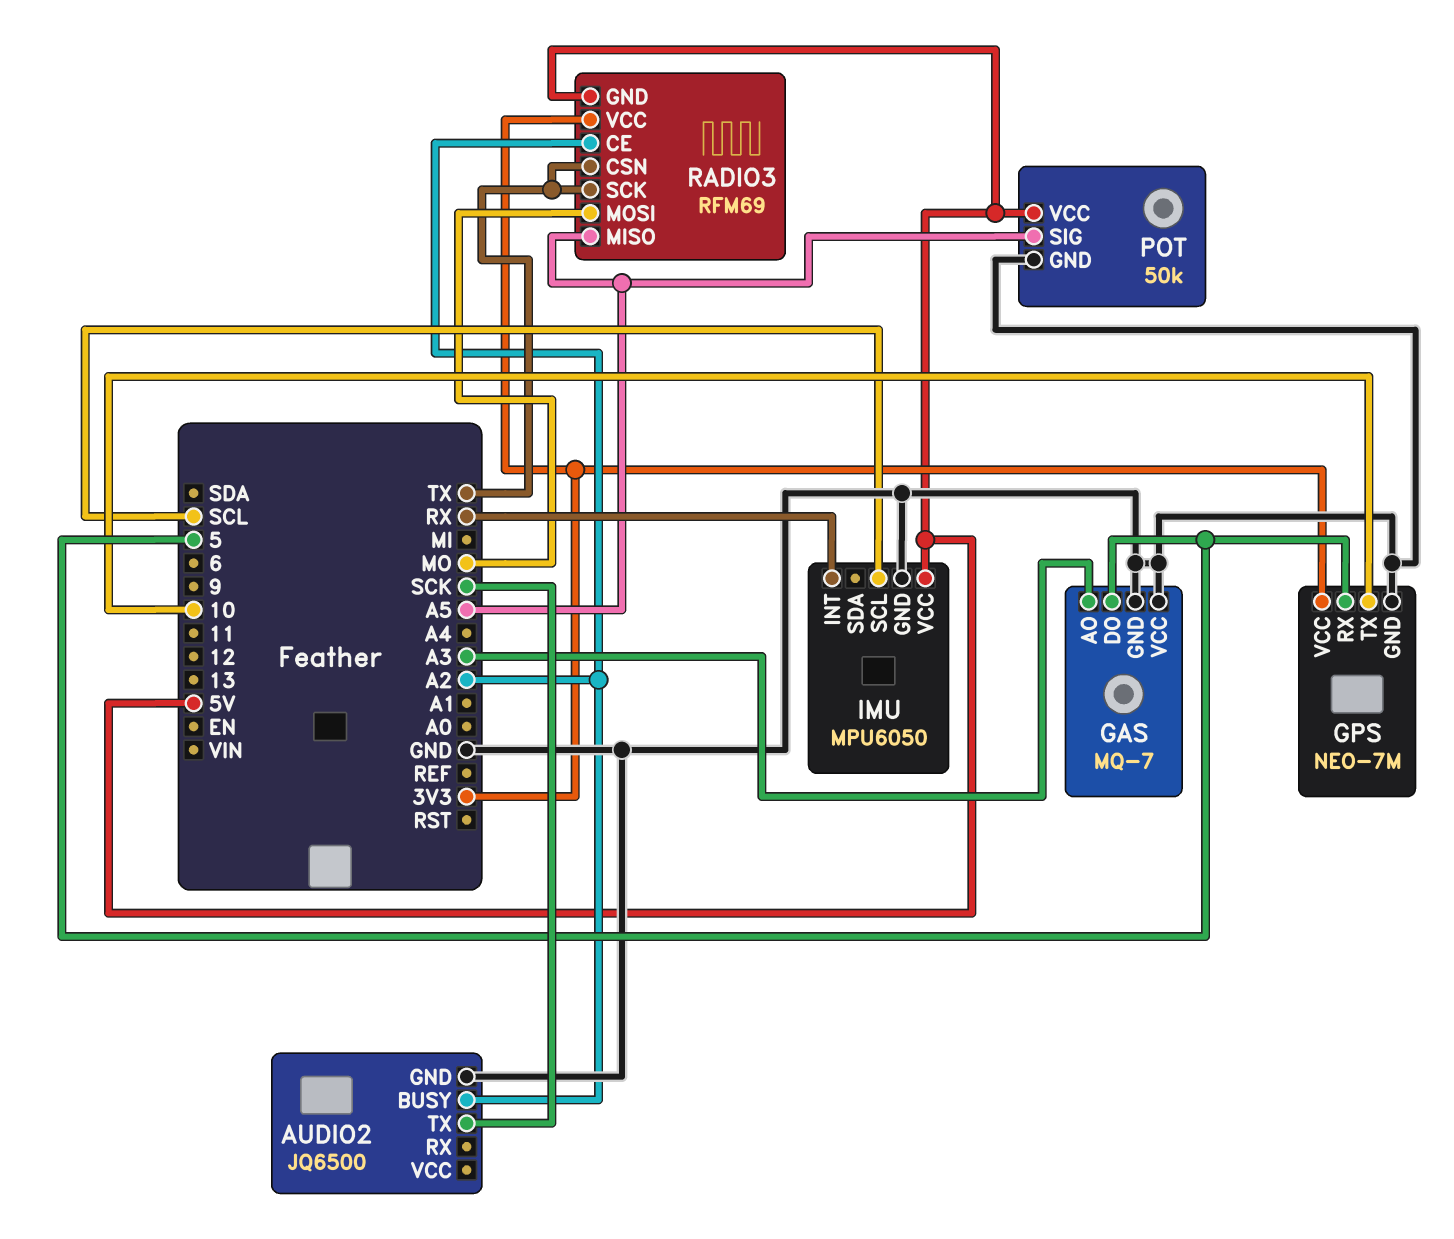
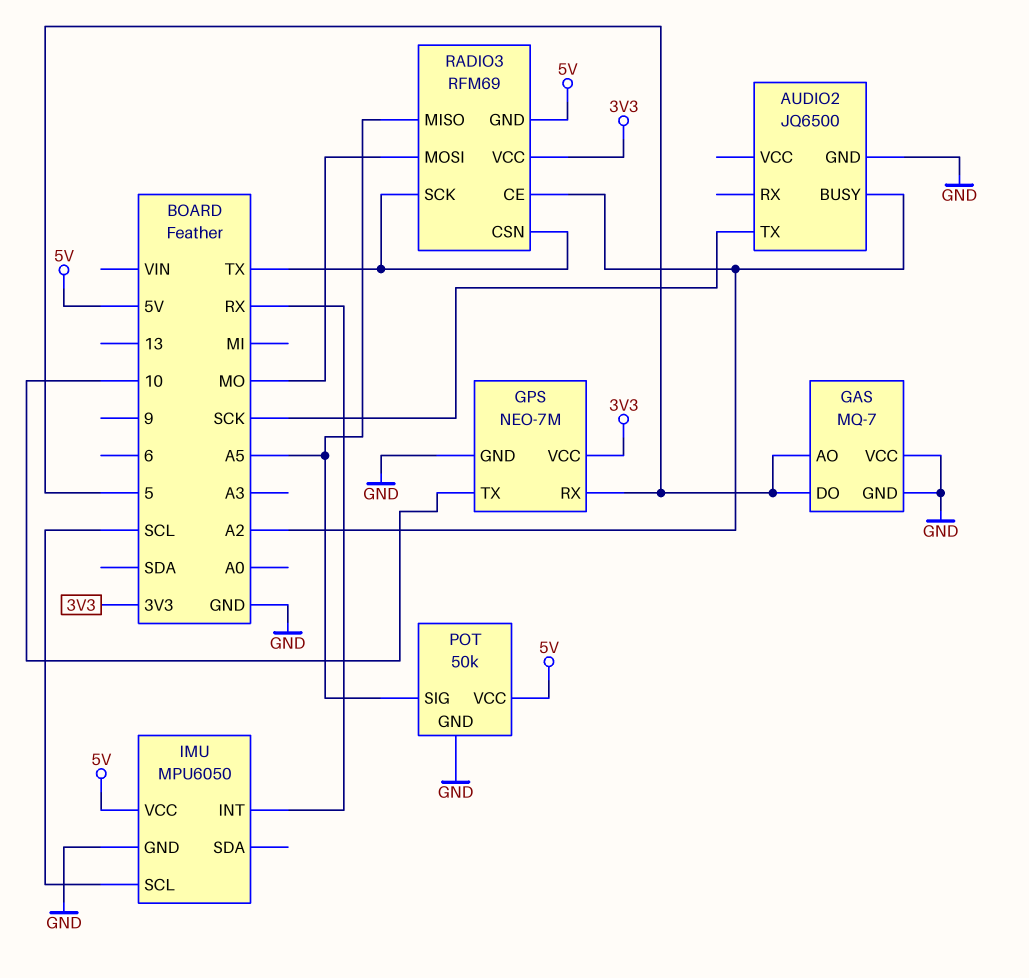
GAS pin AO: A3 -> 5

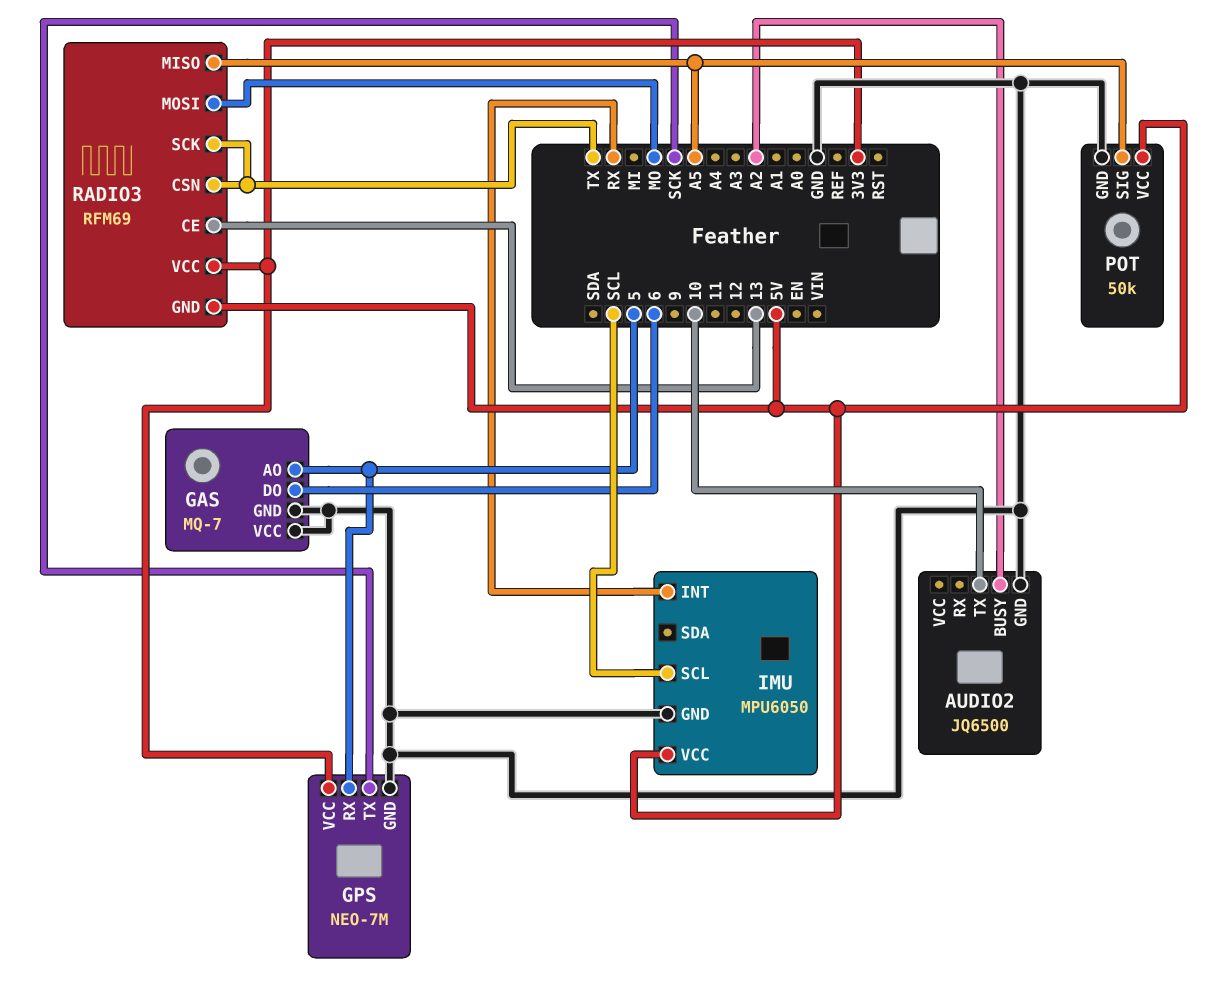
AUDIO2 pin TX: SCK -> 10
GAS pin DO: 5 -> 6
GPS pin TX: 10 -> SCK
RADIO3 pin CE: A2 -> 13

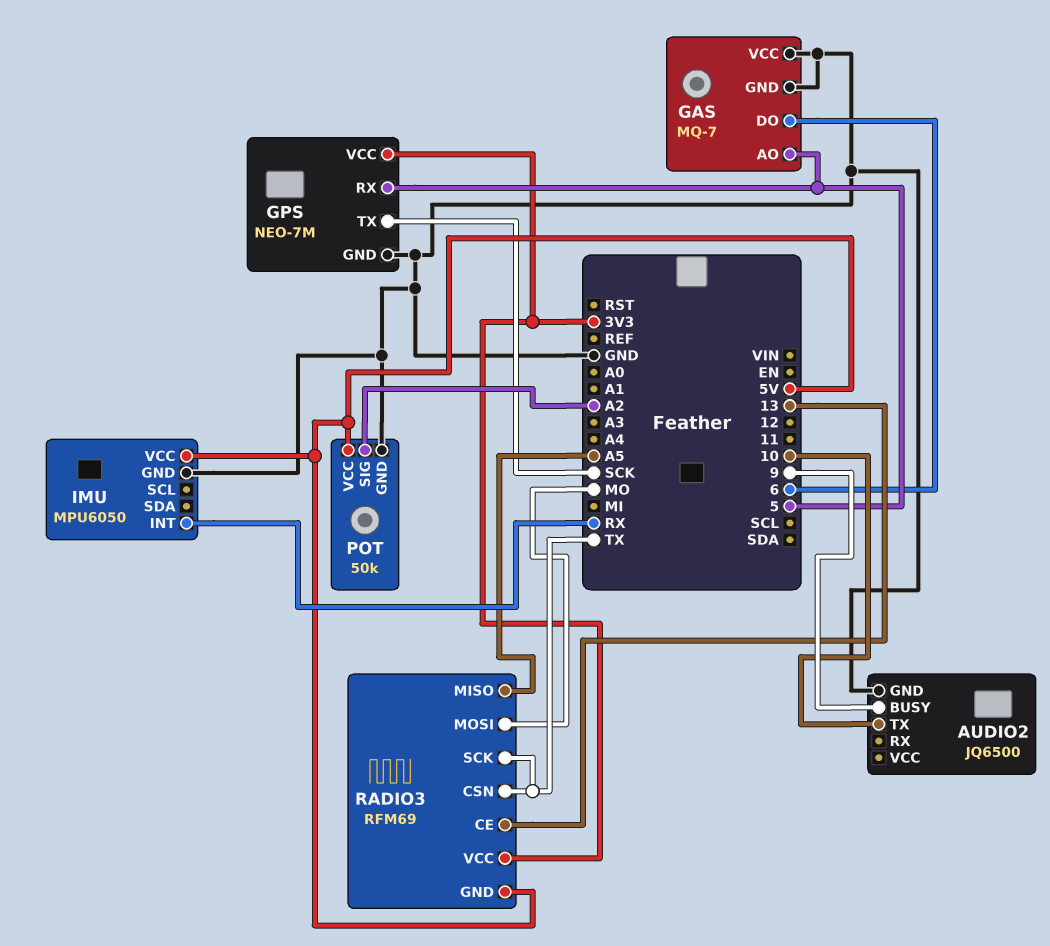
AUDIO2 pin BUSY: A2 -> 9
IMU pin SCL: SCL -> none
POT pin SIG: A5 -> A2

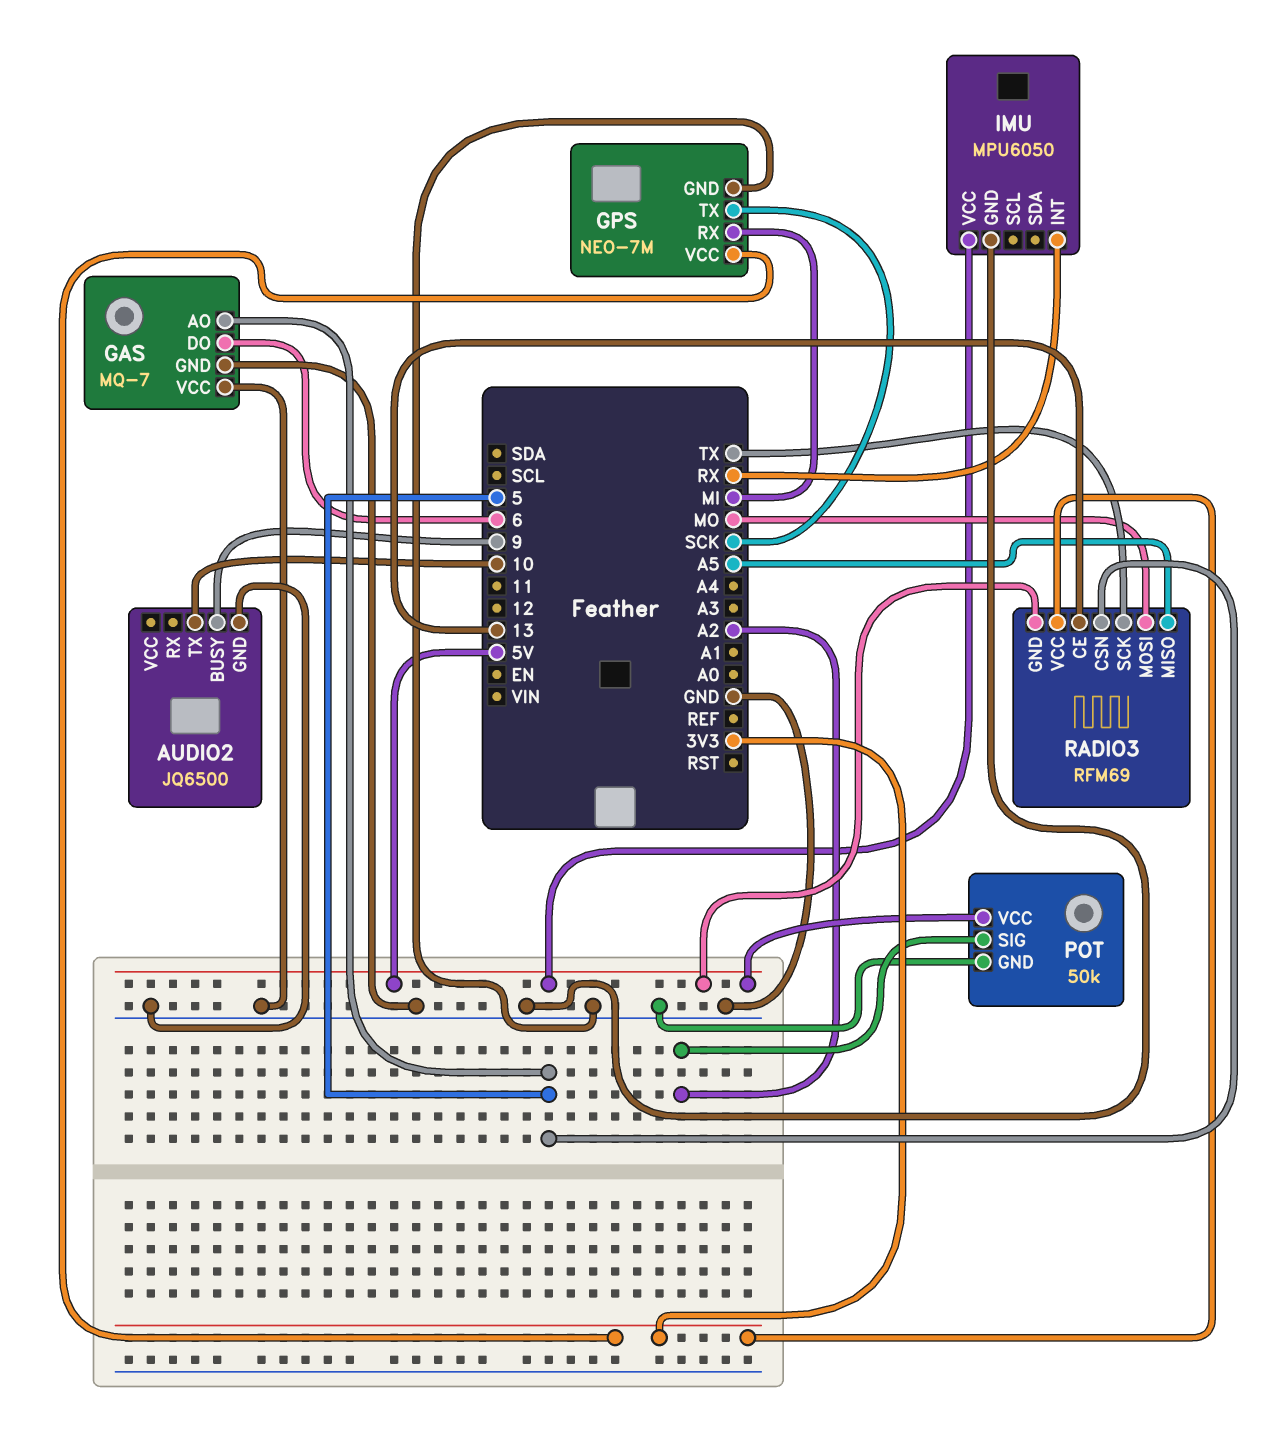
GPS pin RX: 5 -> MI
RADIO3 pin CSN: TX -> 5

